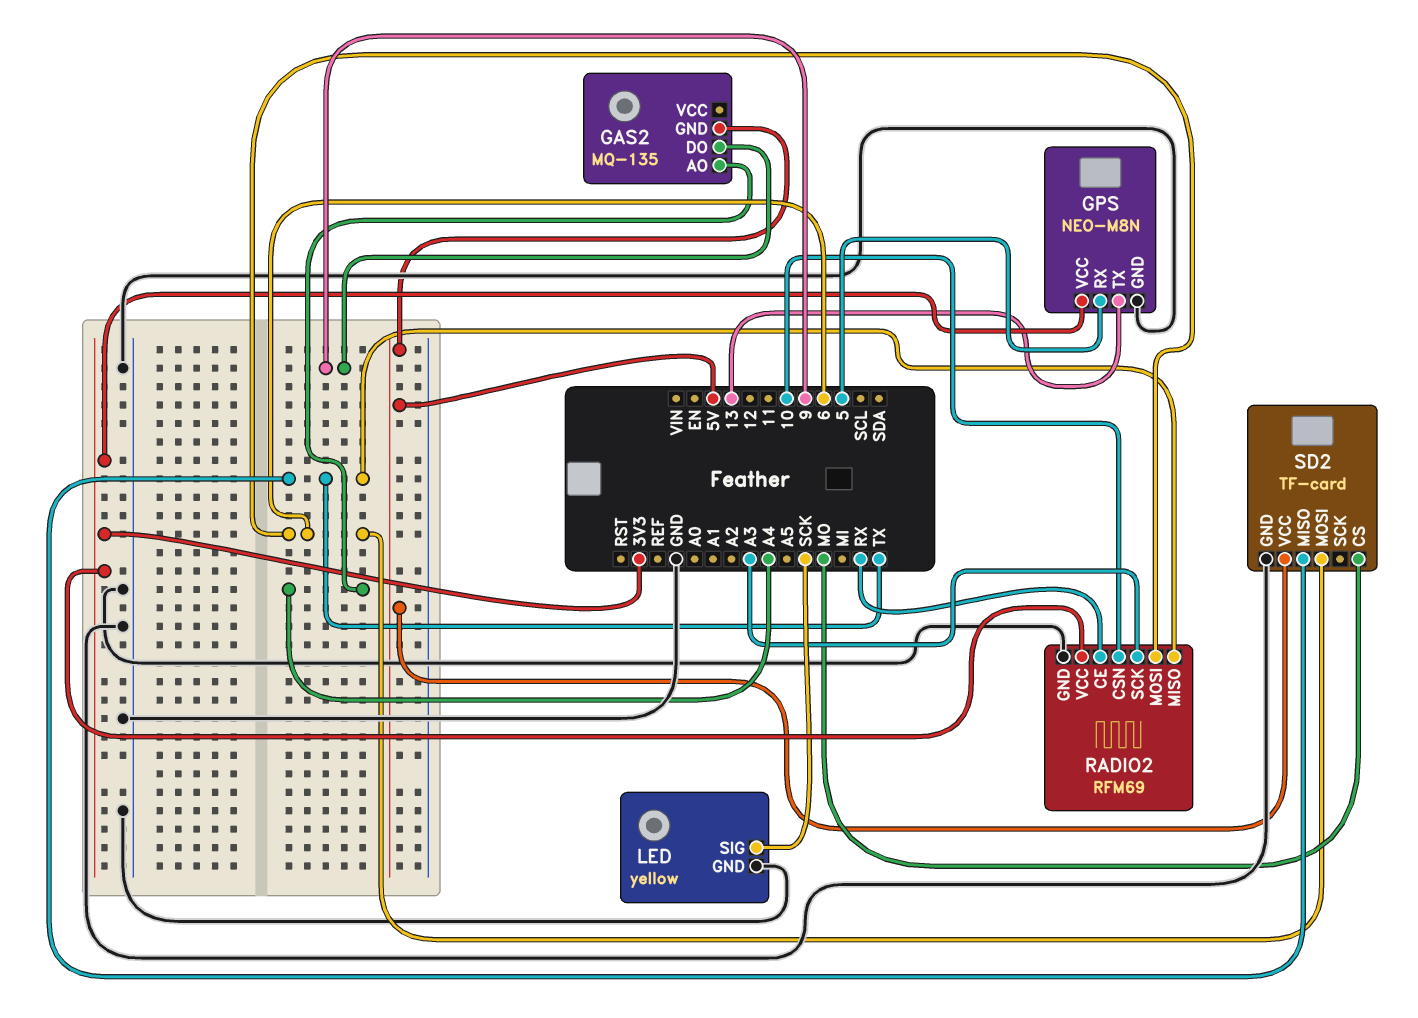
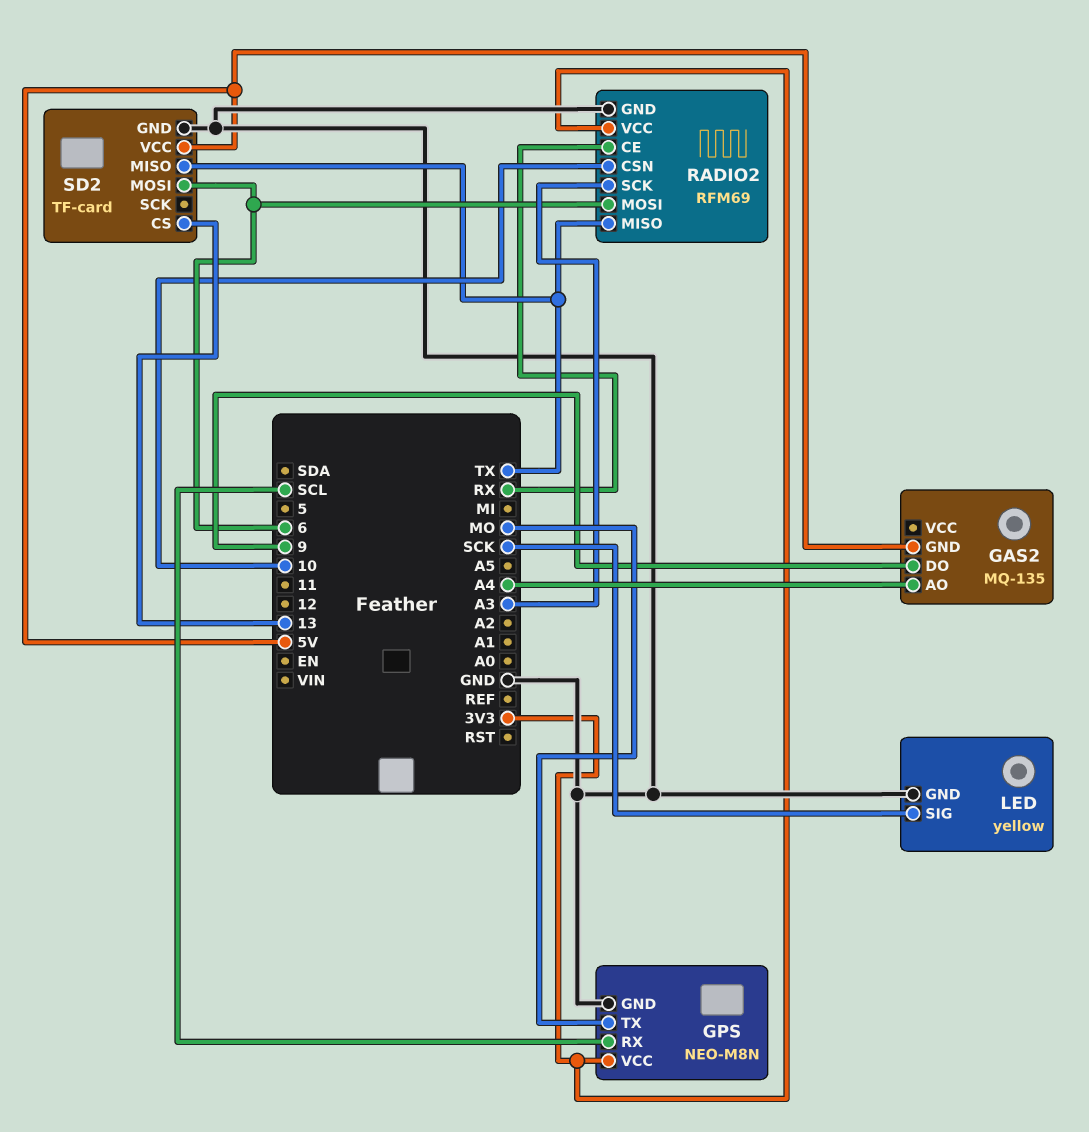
GPS pin RX: 5 -> SCL
GPS pin TX: 13 -> MO
SD2 pin CS: MO -> 13

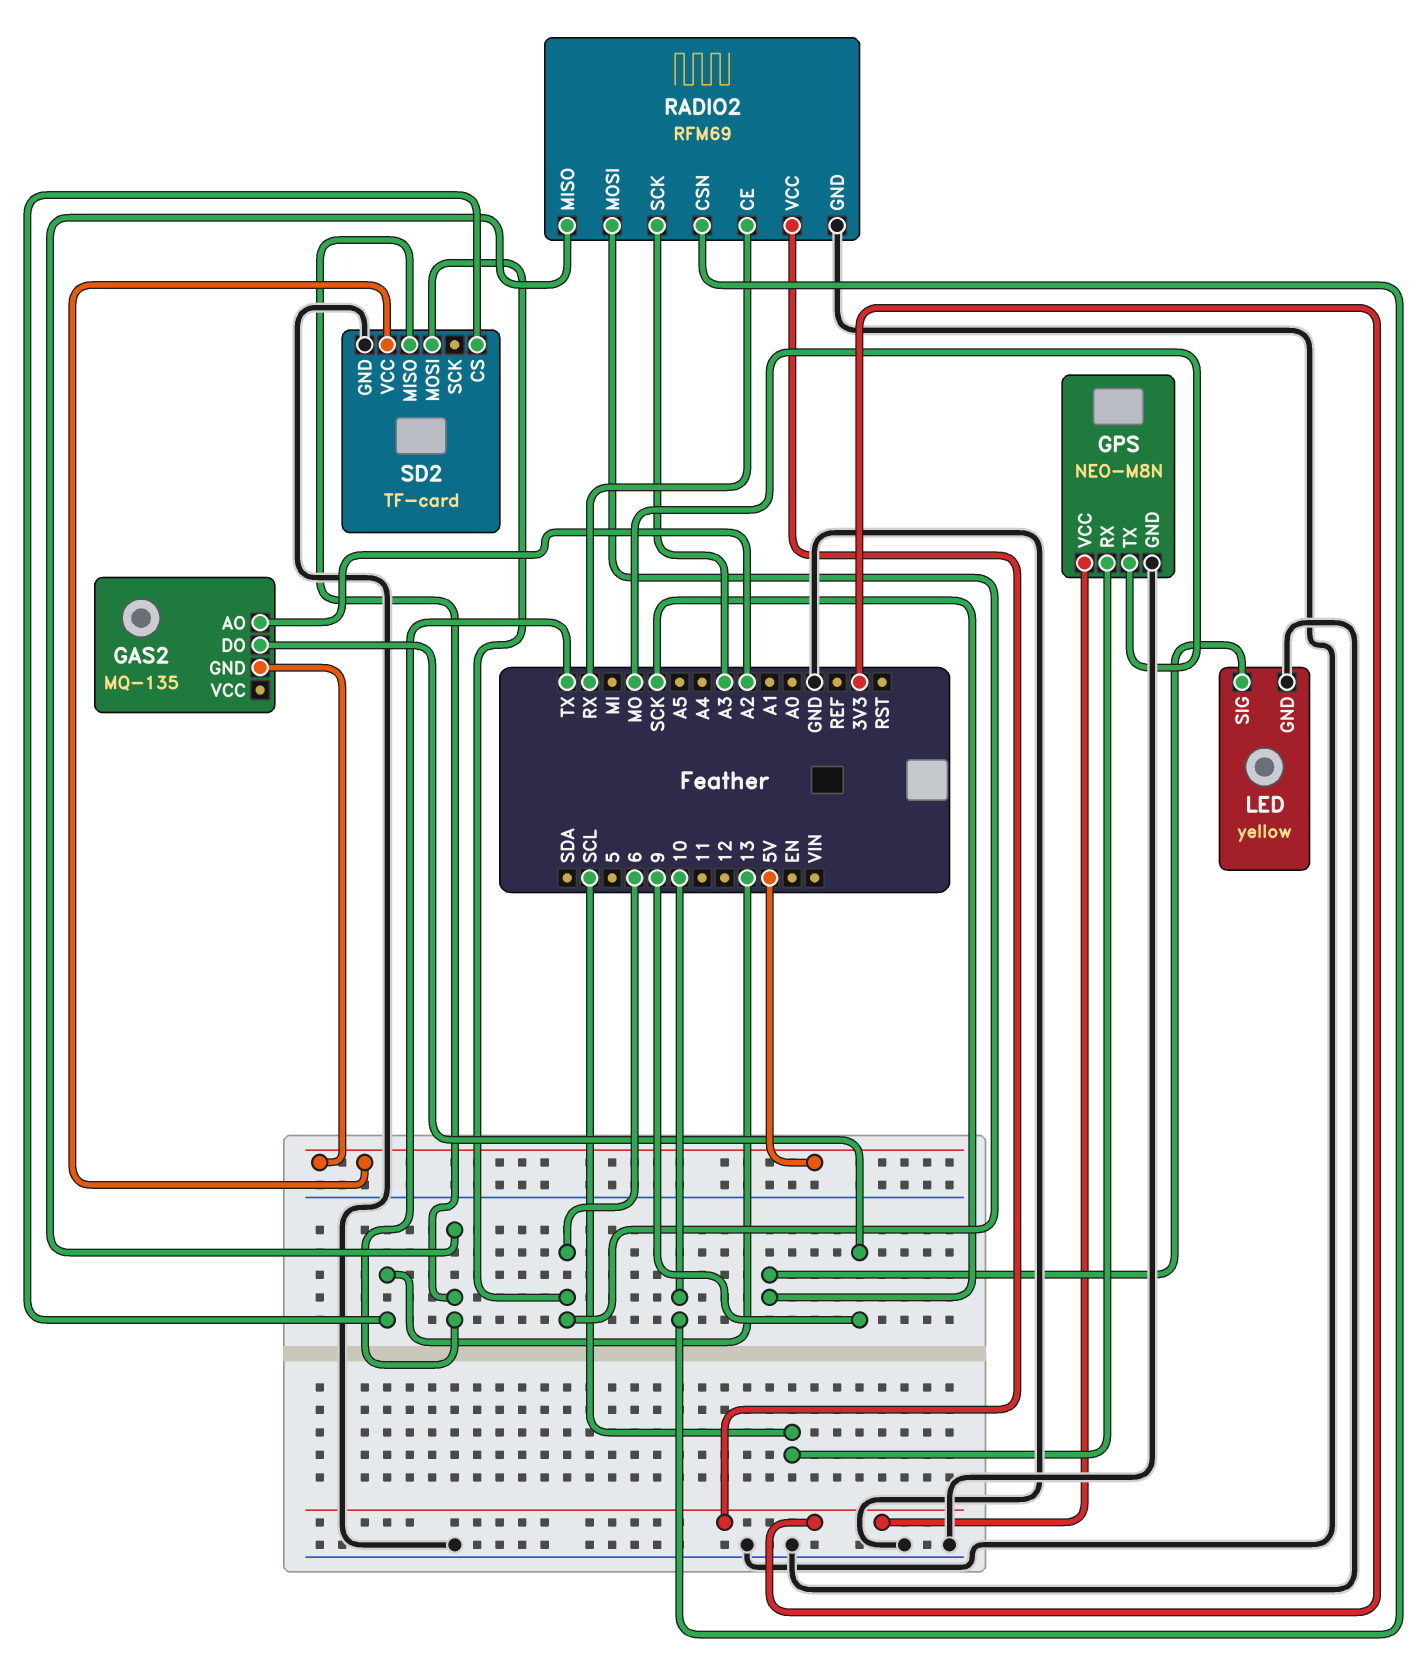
GAS2 pin AO: A4 -> A2

